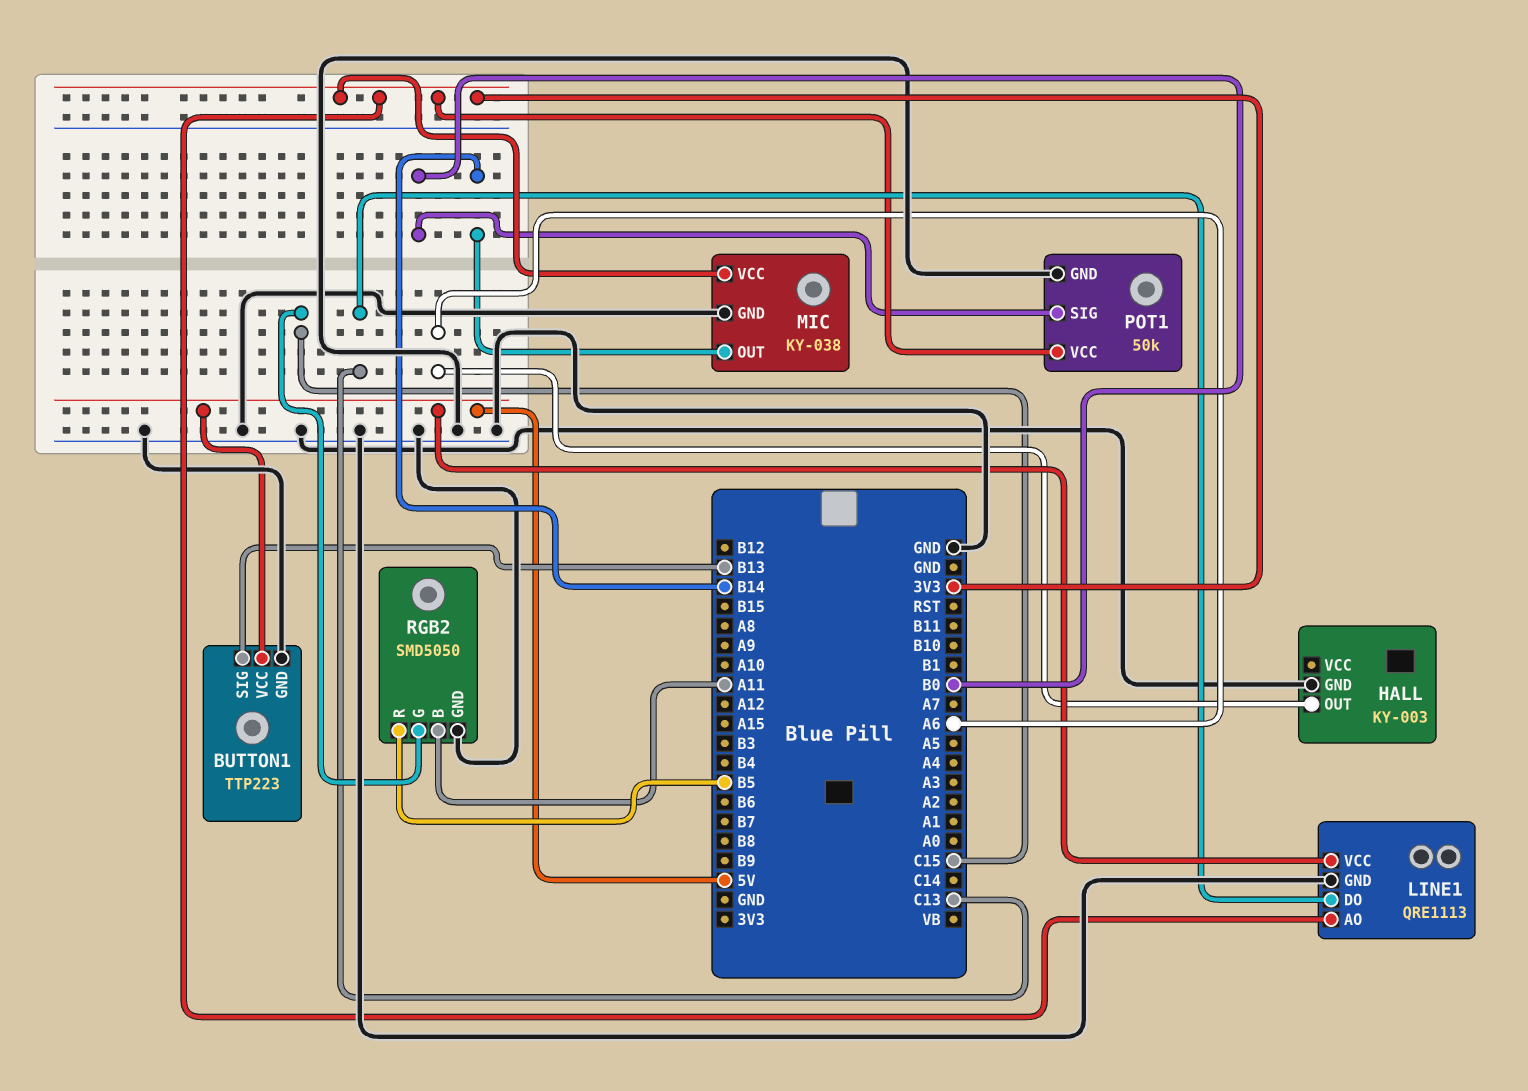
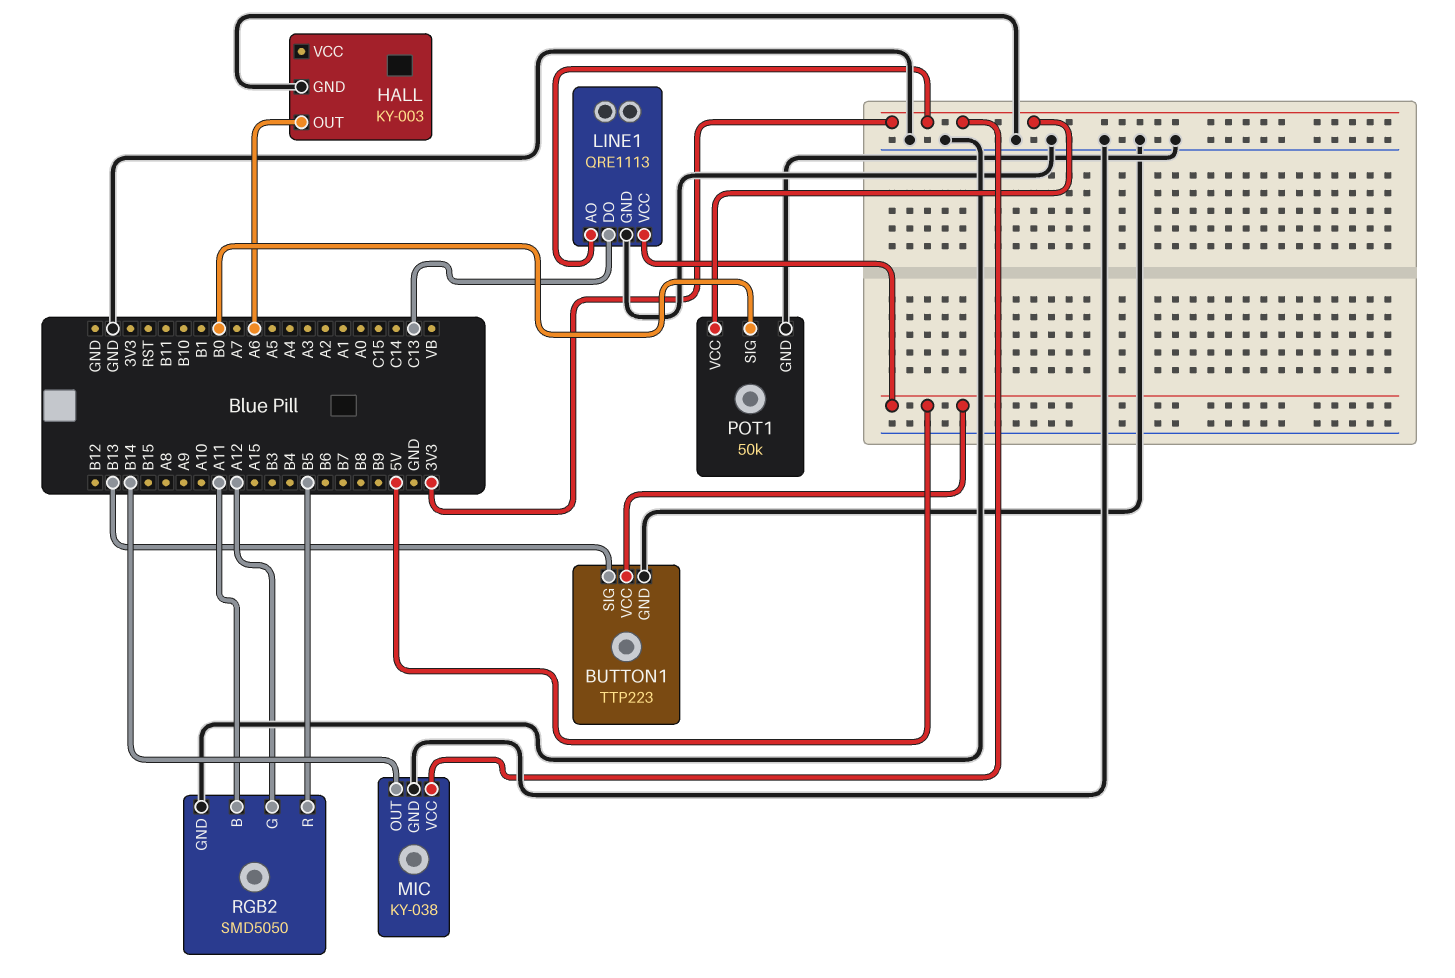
RGB2 pin G: C15 -> A12

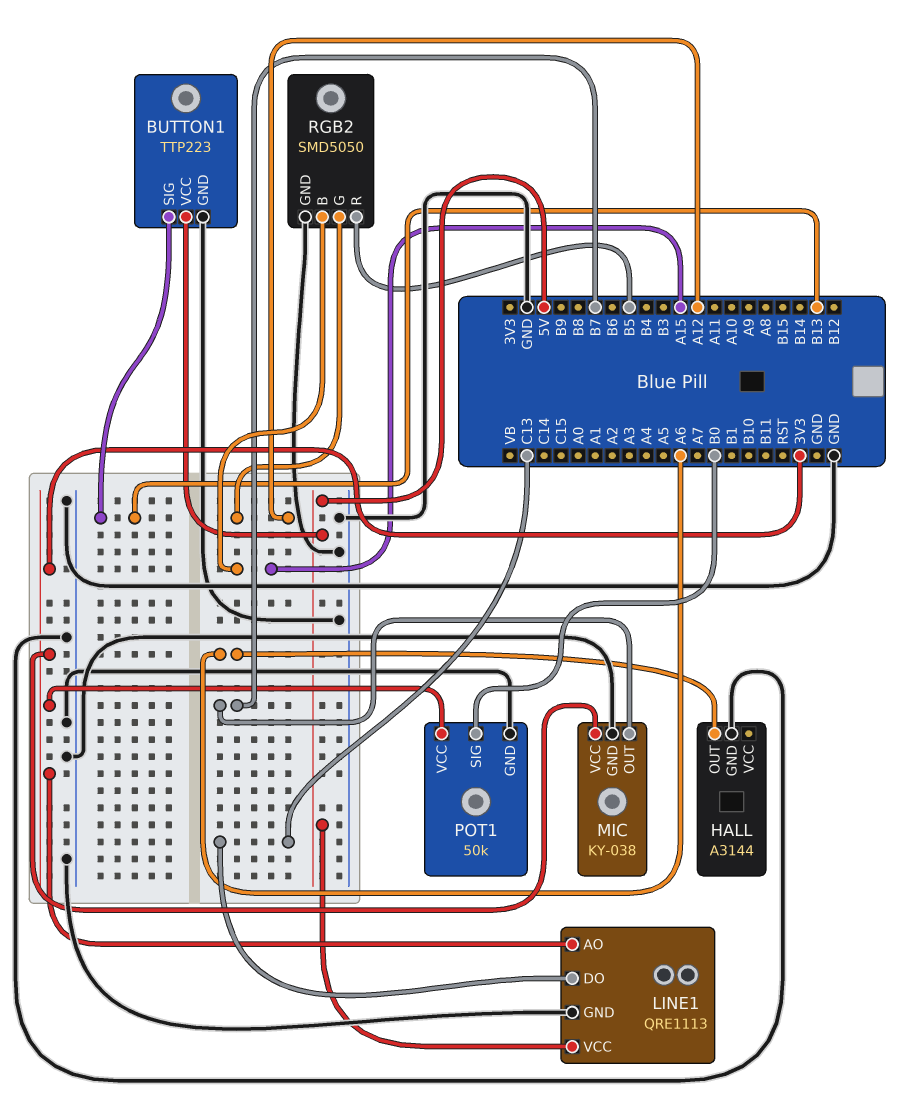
HALL: KY-003 -> A3144
MIC pin OUT: B14 -> B7
RGB2 pin B: A11 -> A15

